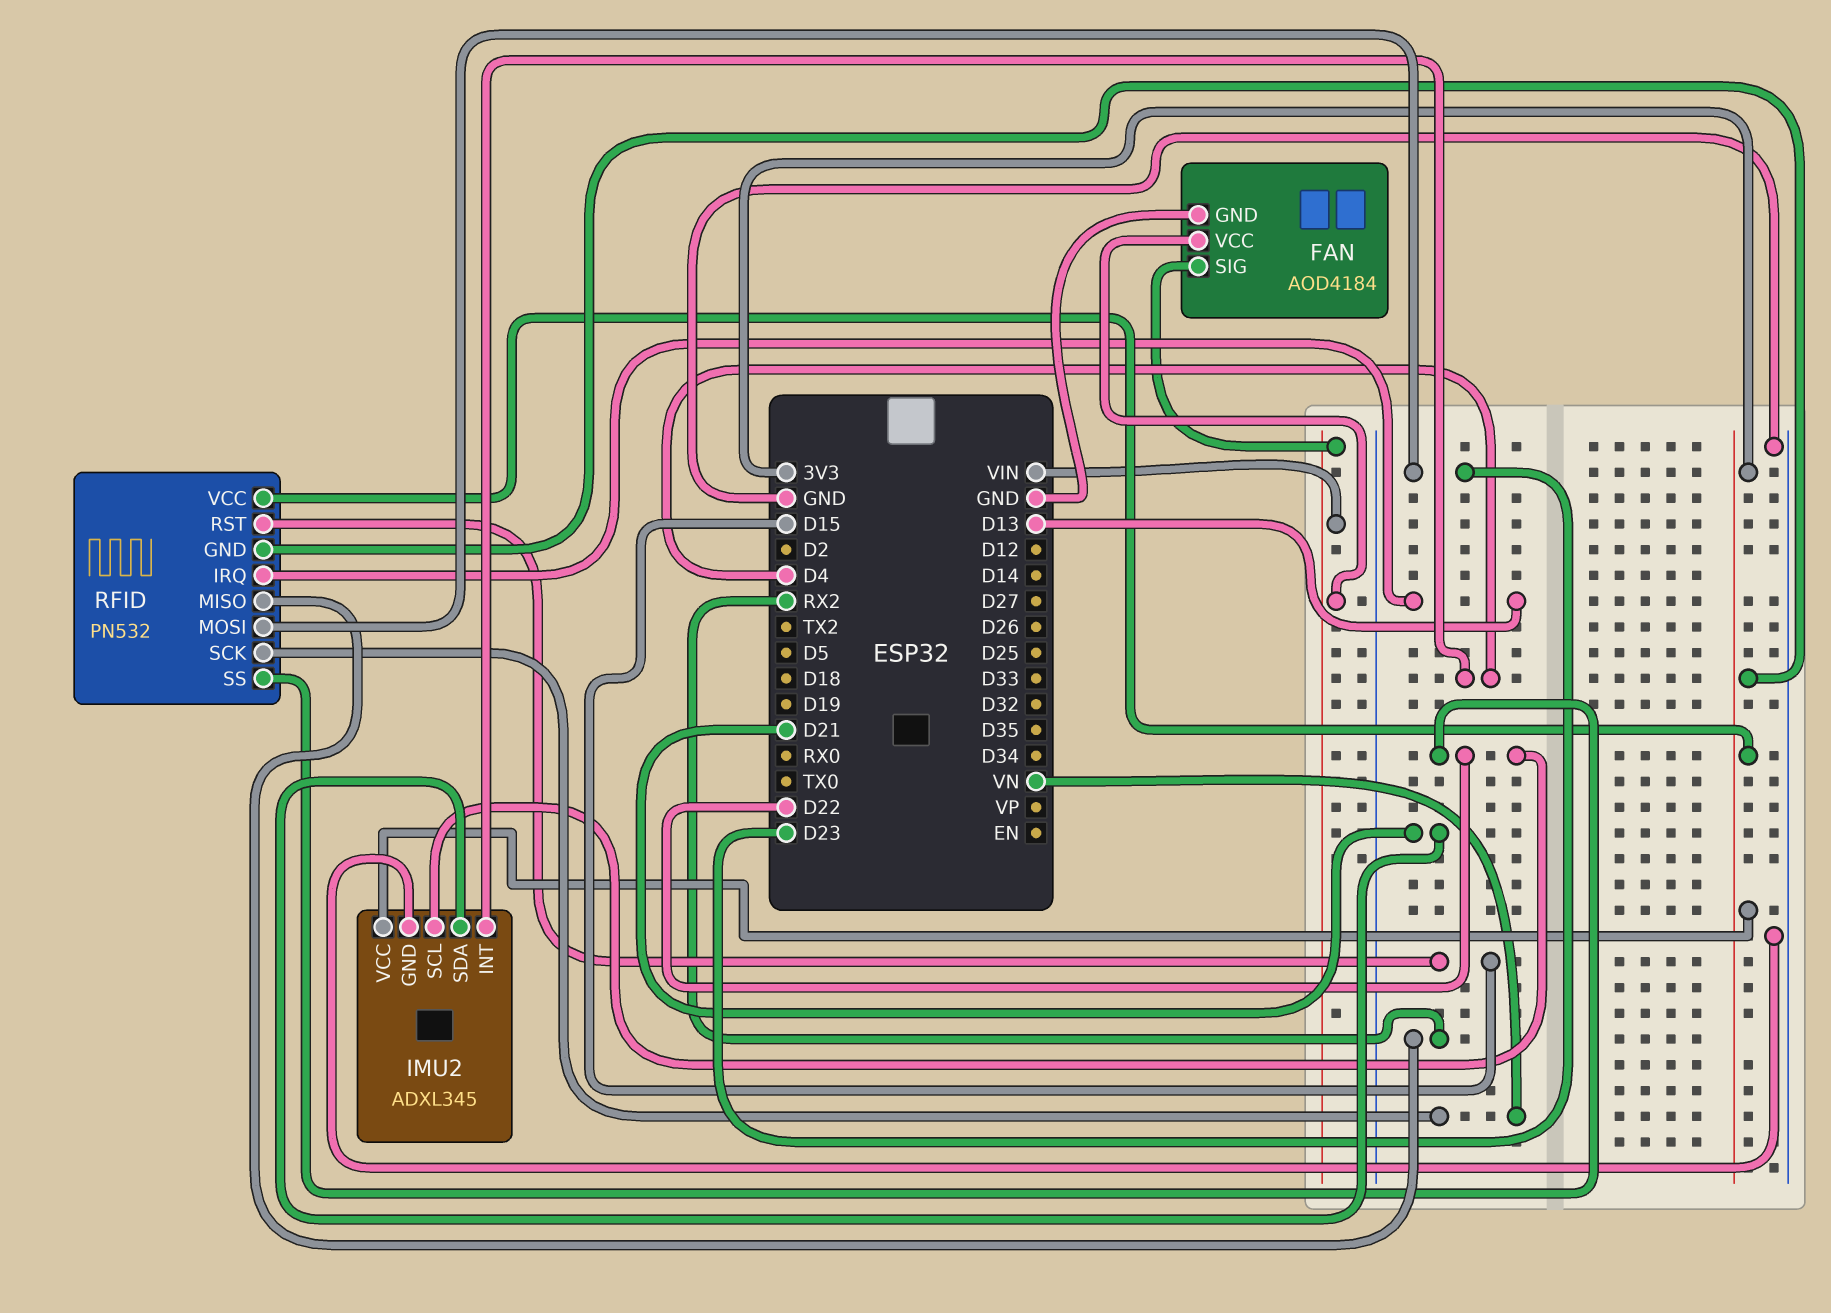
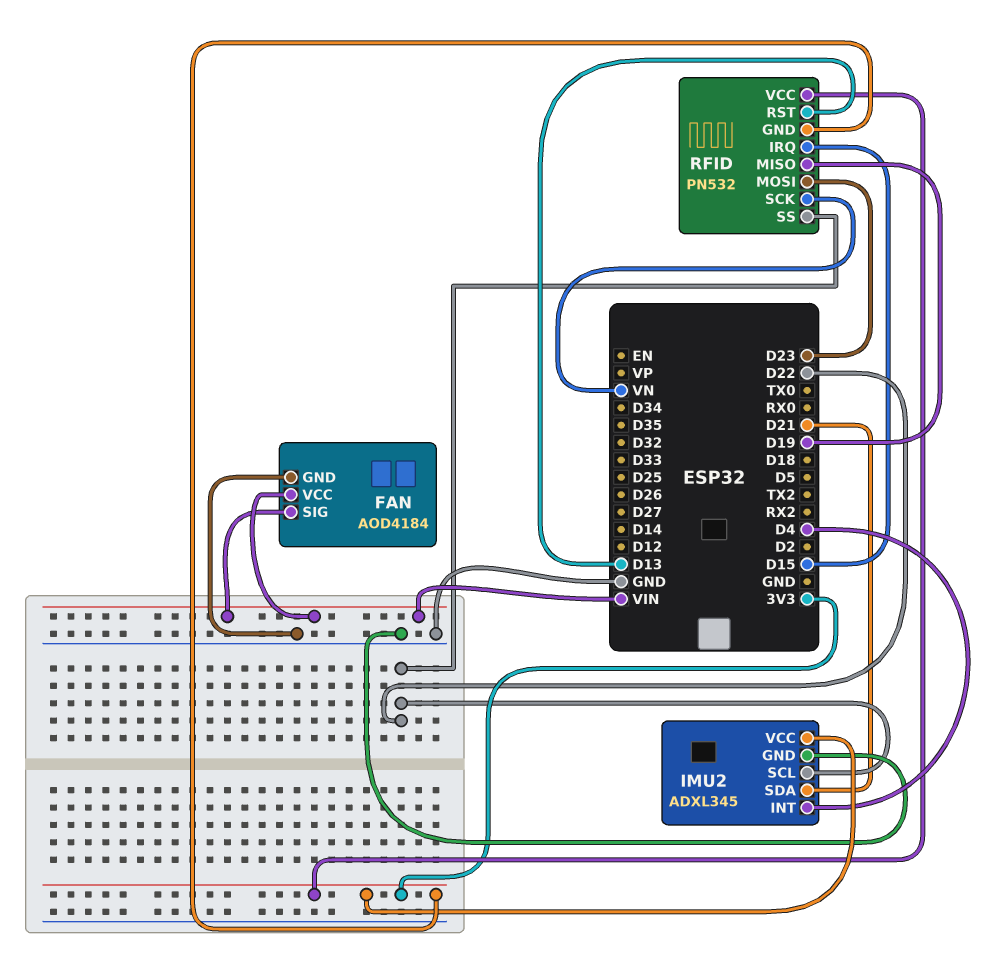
RFID pin IRQ: D13 -> D15
RFID pin MISO: RX2 -> D19
RFID pin RST: D15 -> D13

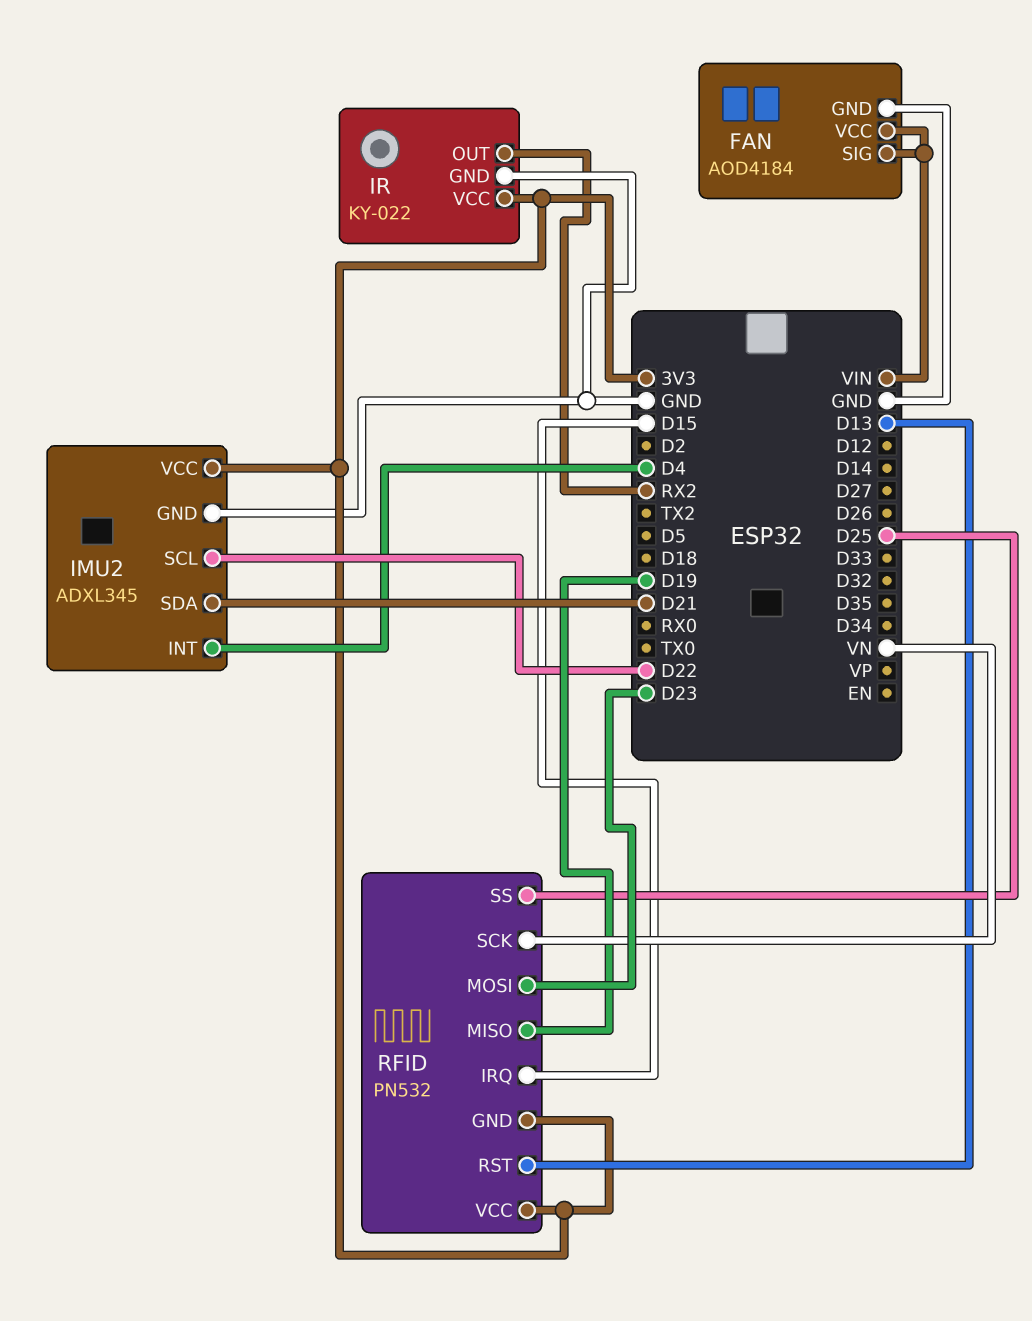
IR: none -> KY-022
IR pin GND: none -> GND
IR pin OUT: none -> RX2
IR pin VCC: none -> 3V3
RFID pin SS: D22 -> D25

